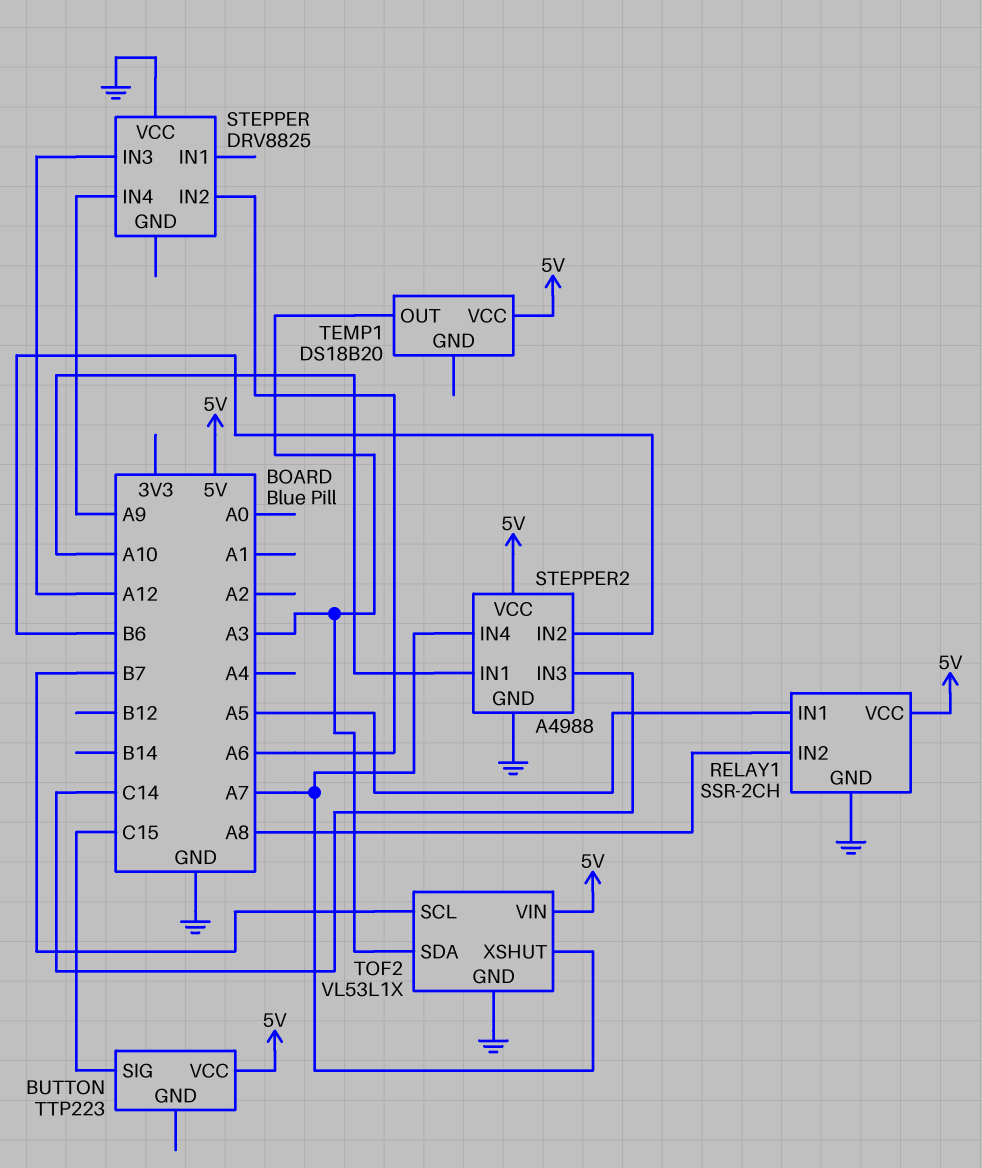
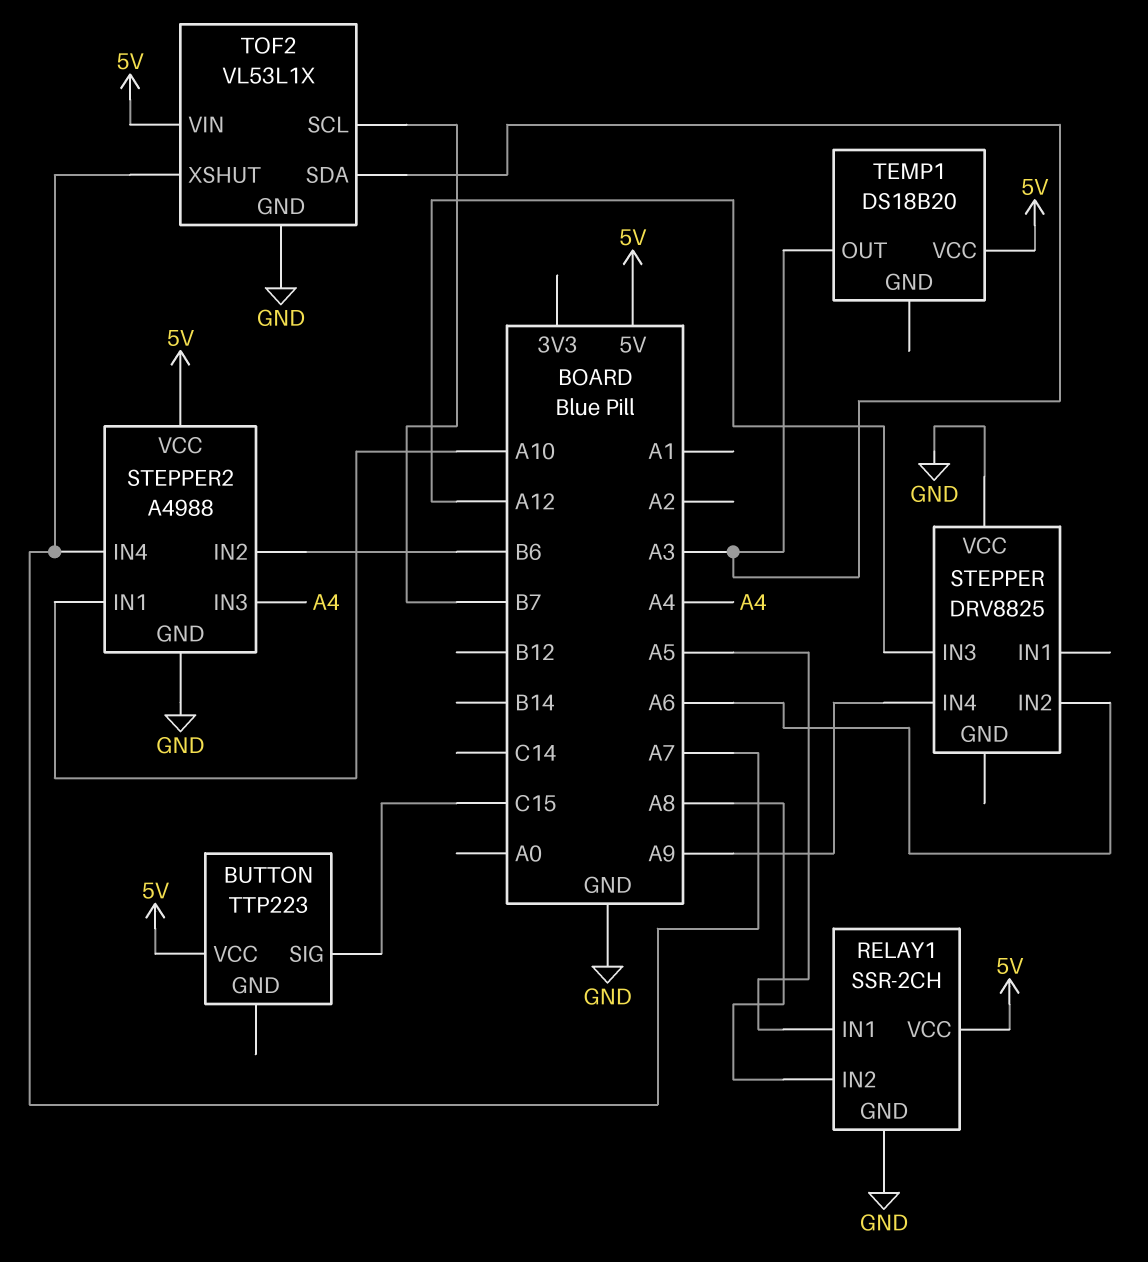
STEPPER2 pin IN3: C14 -> A4

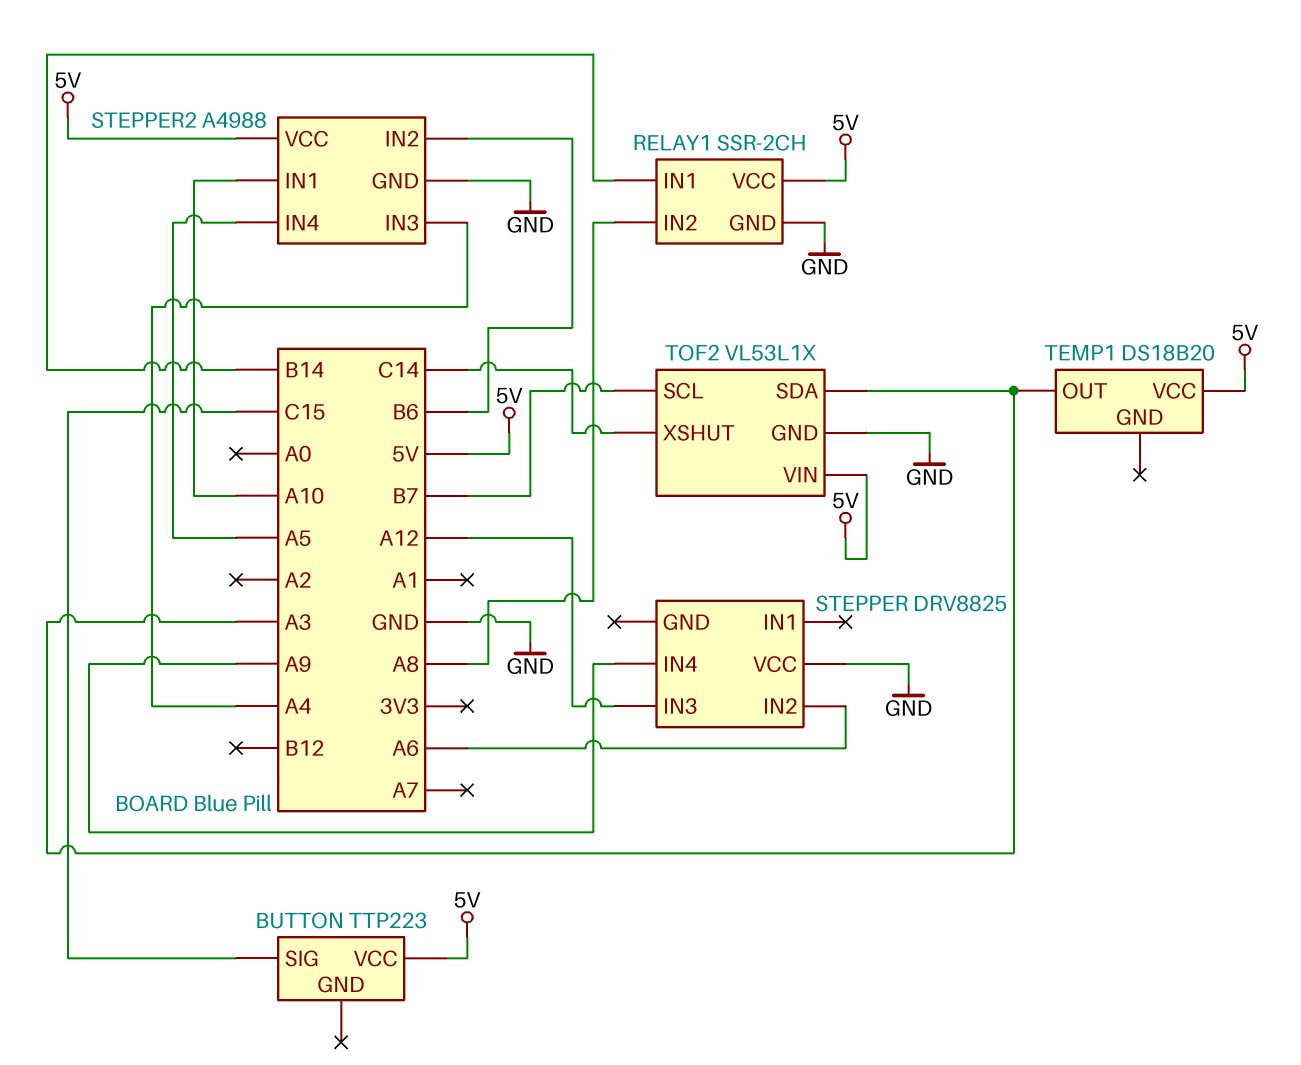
RELAY1 pin IN1: A5 -> B14
STEPPER2 pin IN4: A7 -> A5
TOF2 pin XSHUT: A7 -> C14

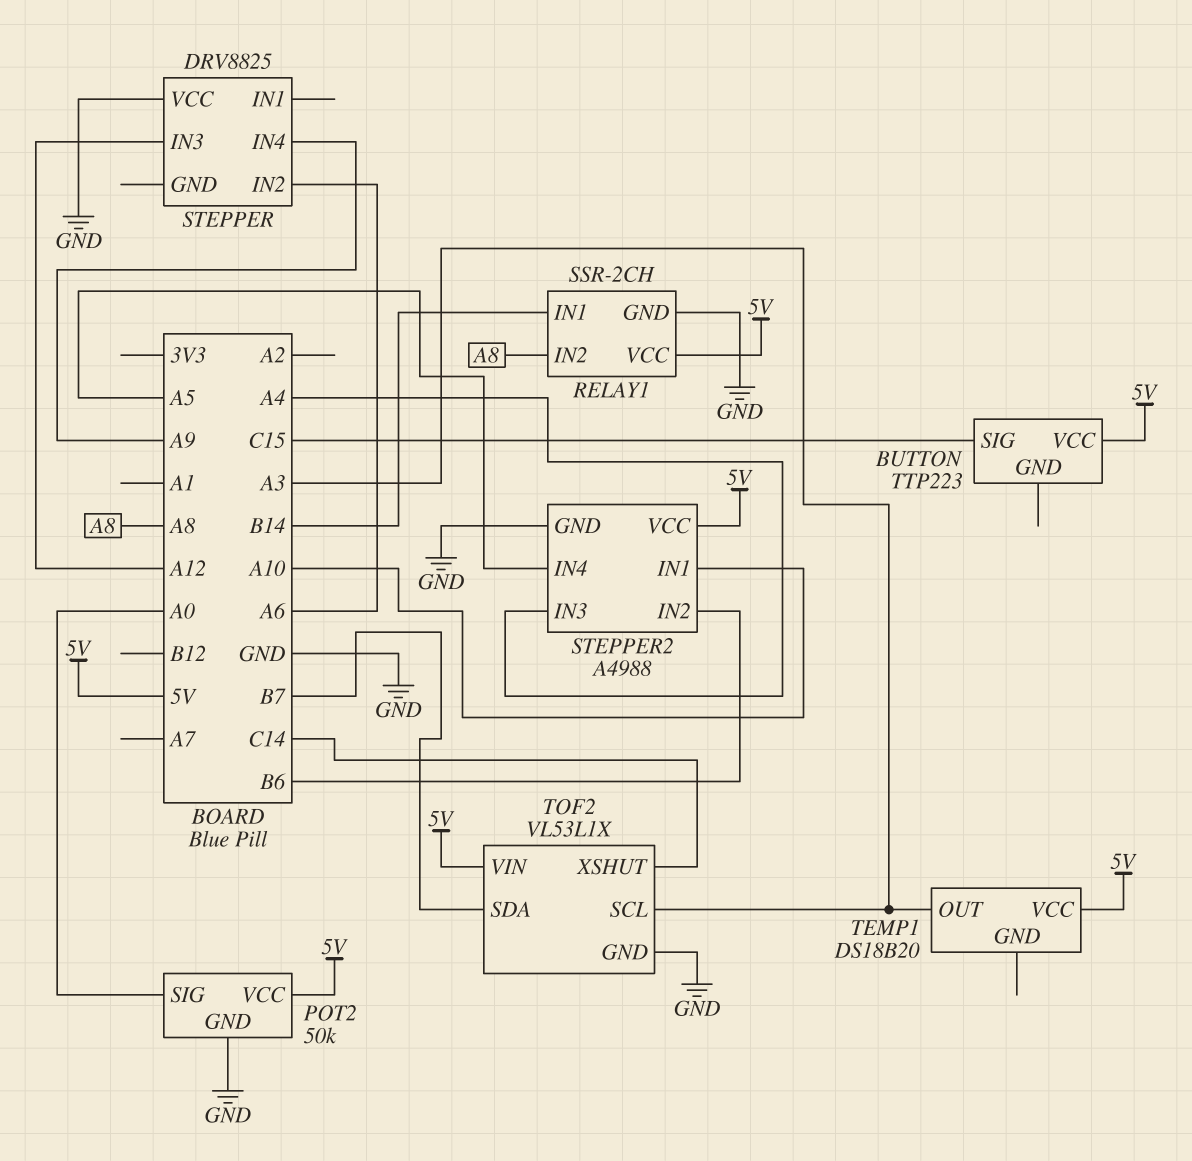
POT2: none -> 50k
POT2 pin GND: none -> GND
POT2 pin SIG: none -> A0
POT2 pin VCC: none -> 5V
TOF2 pin SCL: B7 -> A3
TOF2 pin SDA: A3 -> B7

